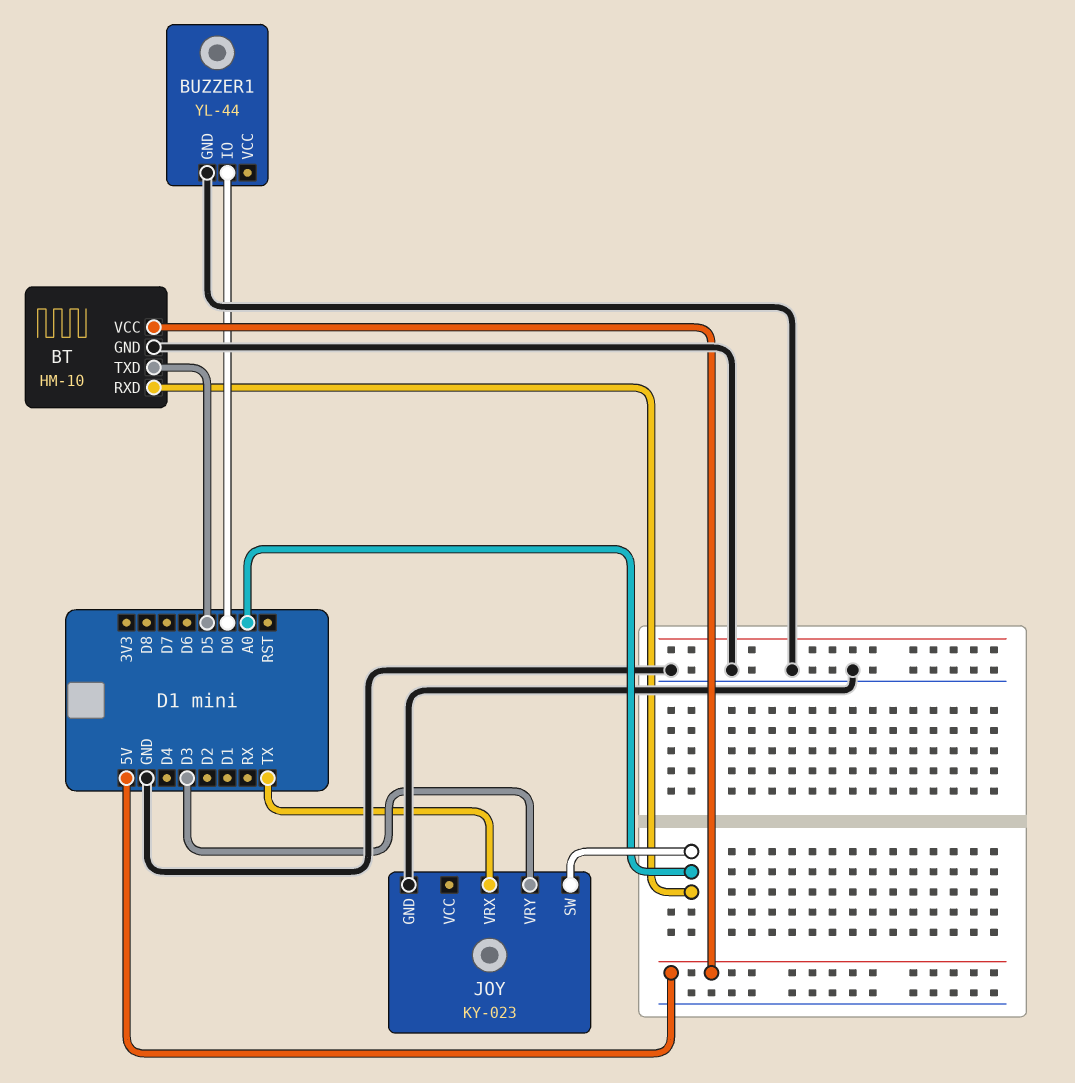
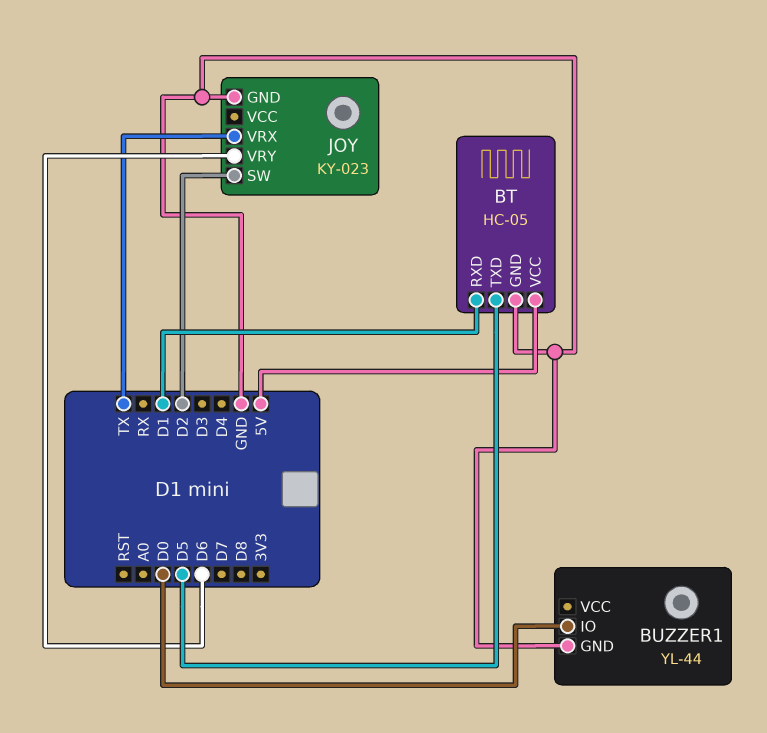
BT: HM-10 -> HC-05
BT pin RXD: A0 -> D1
JOY pin SW: A0 -> D2
JOY pin VRY: D3 -> D6

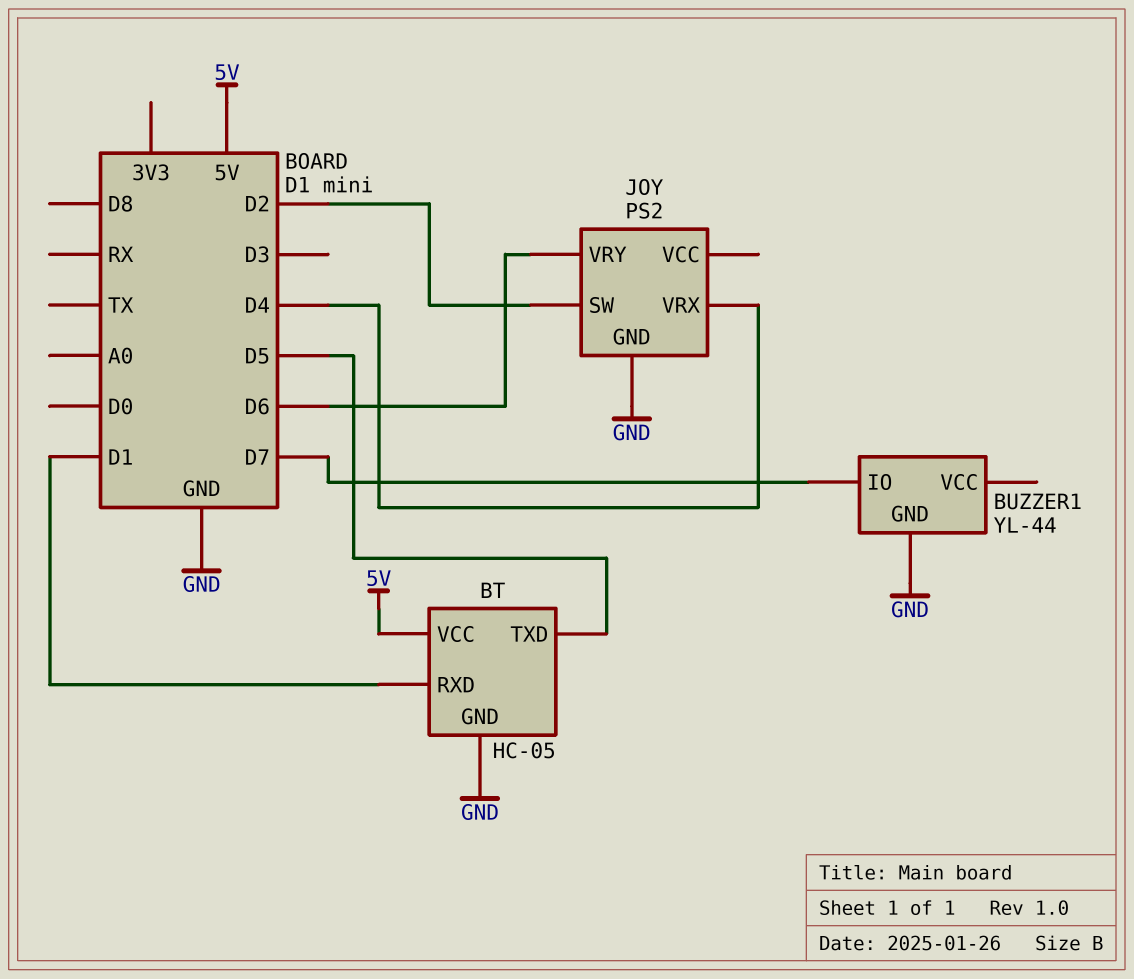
BUZZER1 pin IO: D0 -> D7
JOY: KY-023 -> PS2
JOY pin VRX: TX -> D4

